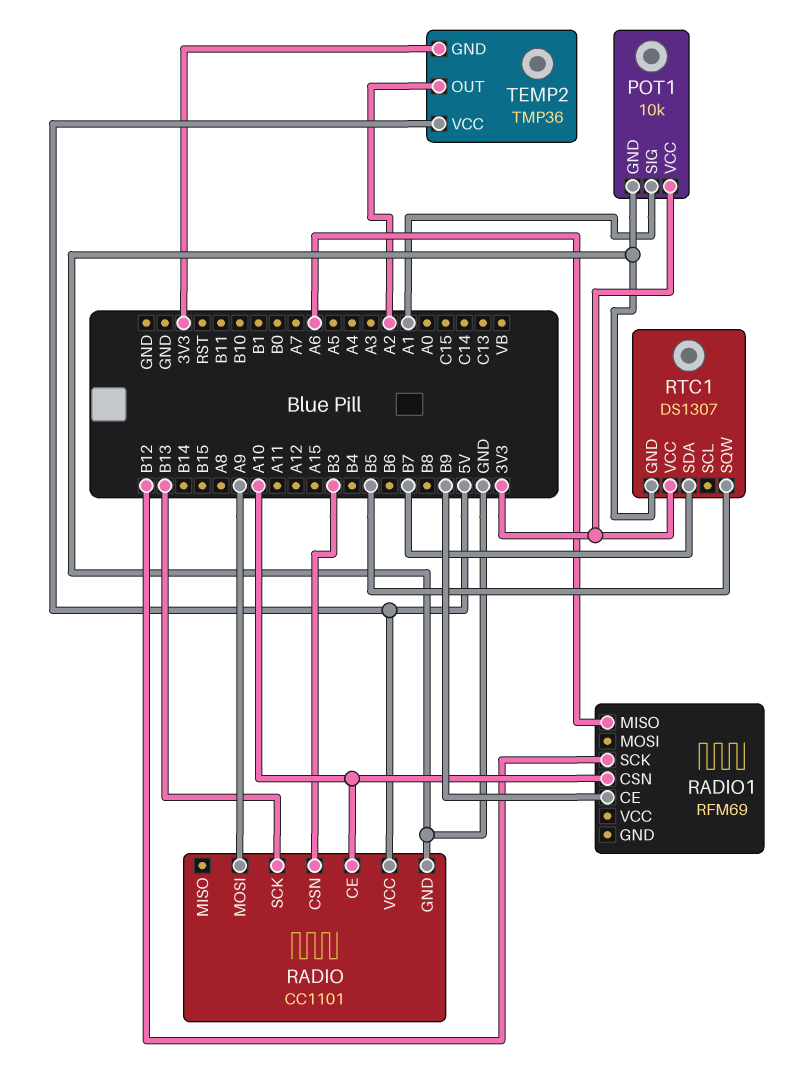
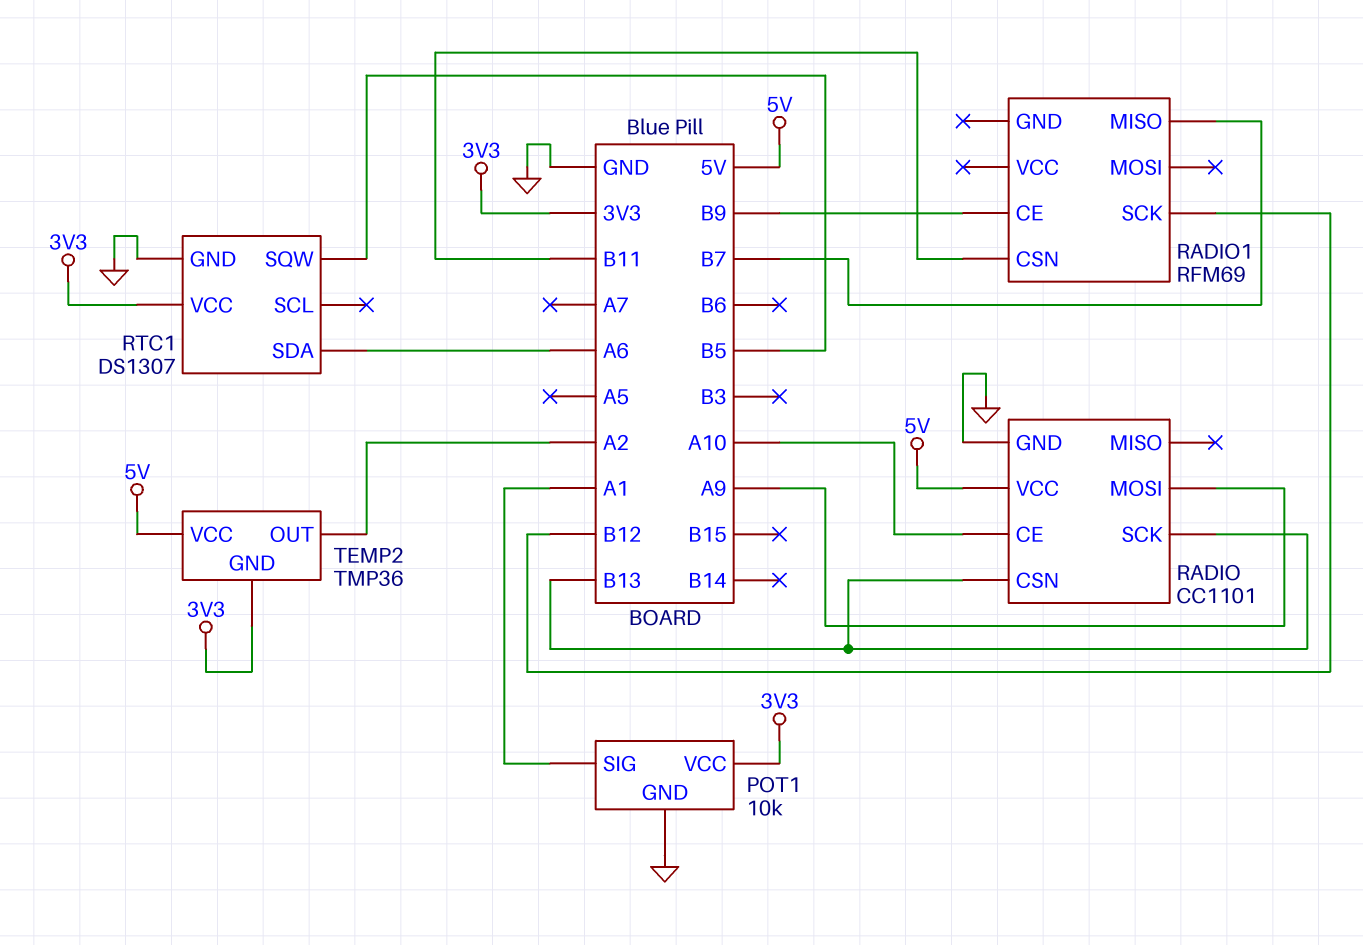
RADIO pin CSN: B3 -> B13
RADIO1 pin CSN: A10 -> B11
RADIO1 pin MISO: A6 -> B7
RTC1 pin SDA: B7 -> A6

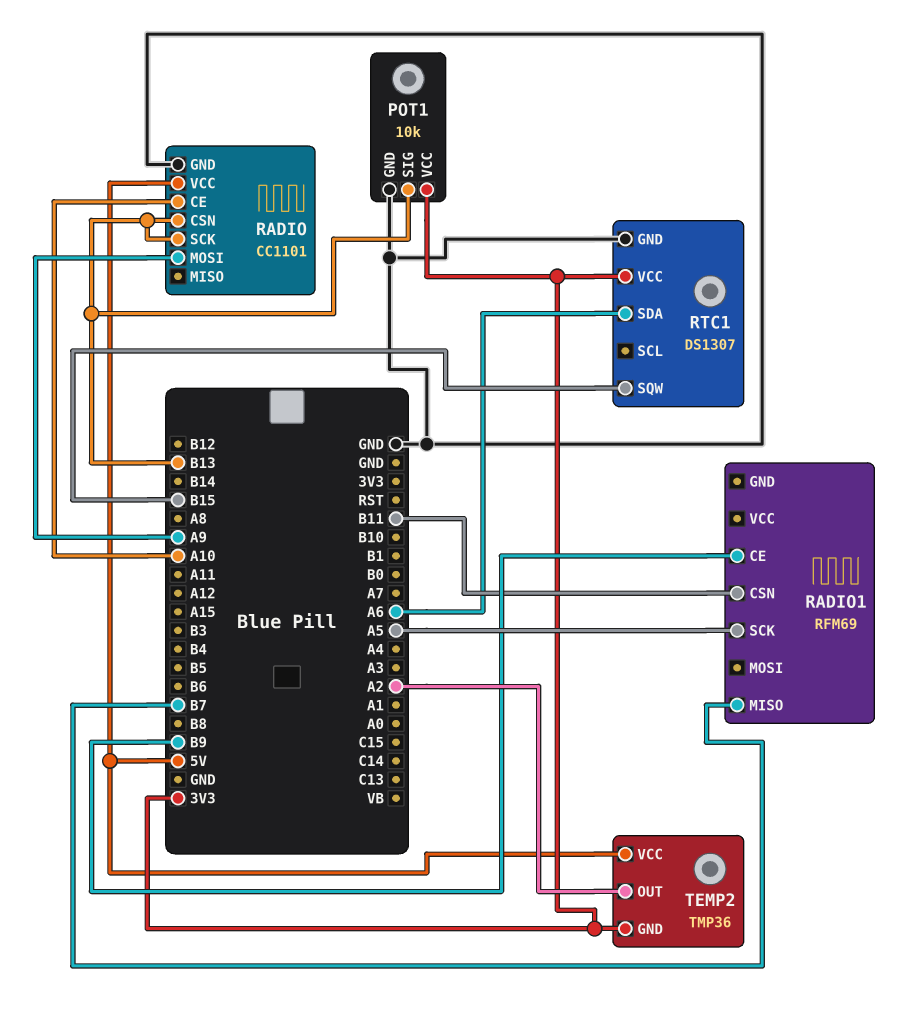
POT1 pin SIG: A1 -> B13
RADIO1 pin SCK: B12 -> A5
RTC1 pin SQW: B5 -> B15

